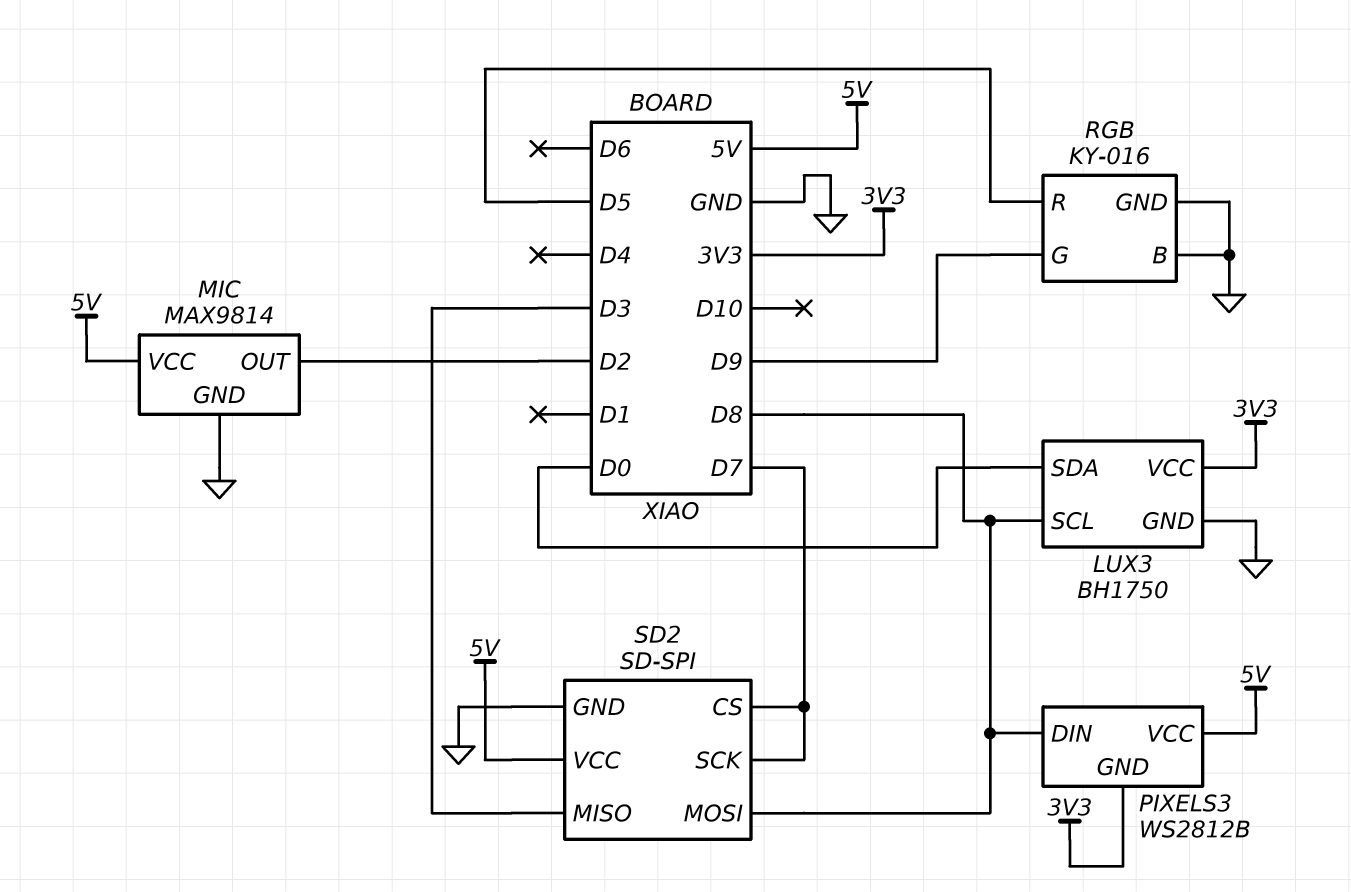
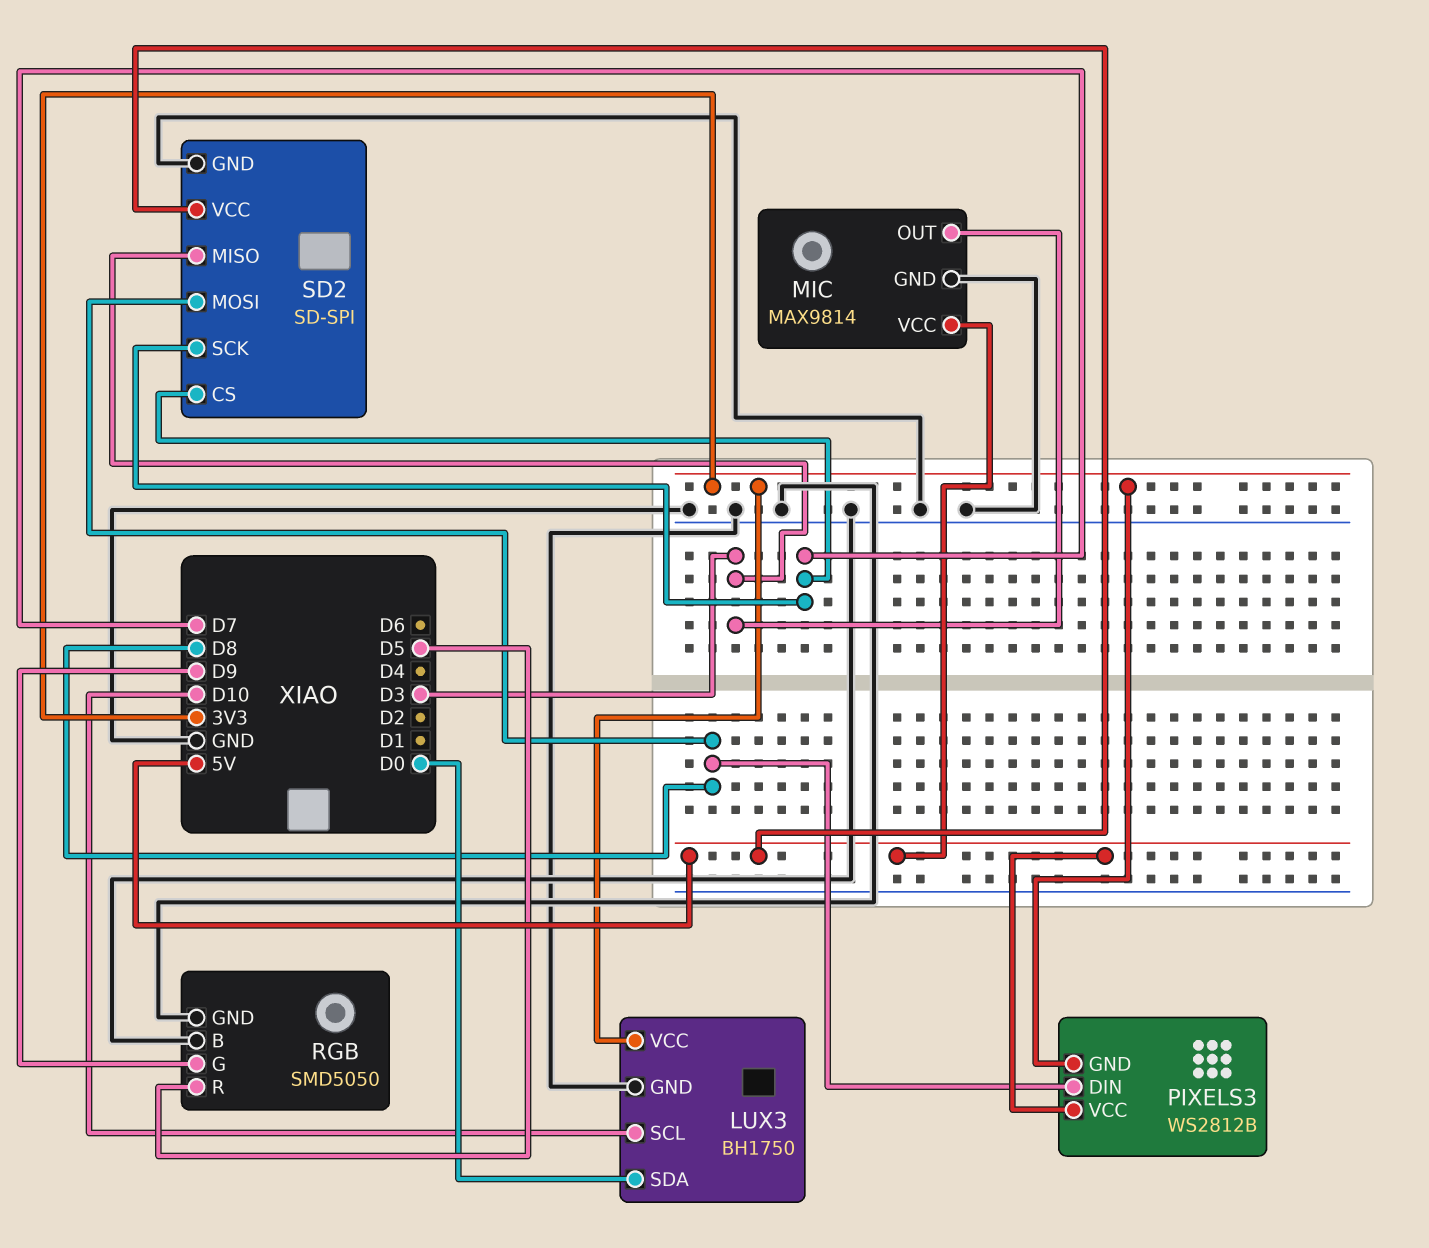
LUX3 pin SCL: D8 -> D10
MIC pin OUT: D2 -> D3
RGB: KY-016 -> SMD5050

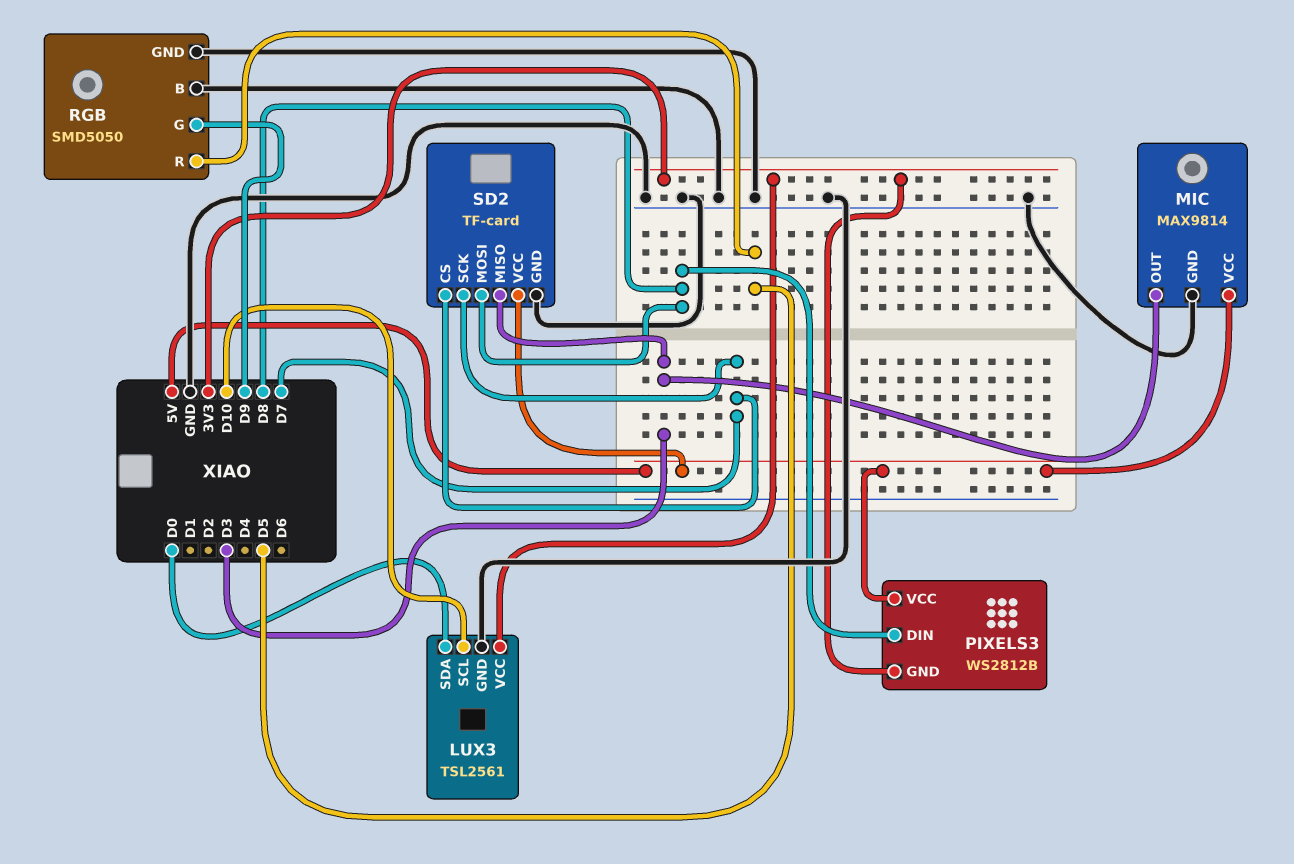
LUX3: BH1750 -> TSL2561
SD2: SD-SPI -> TF-card

